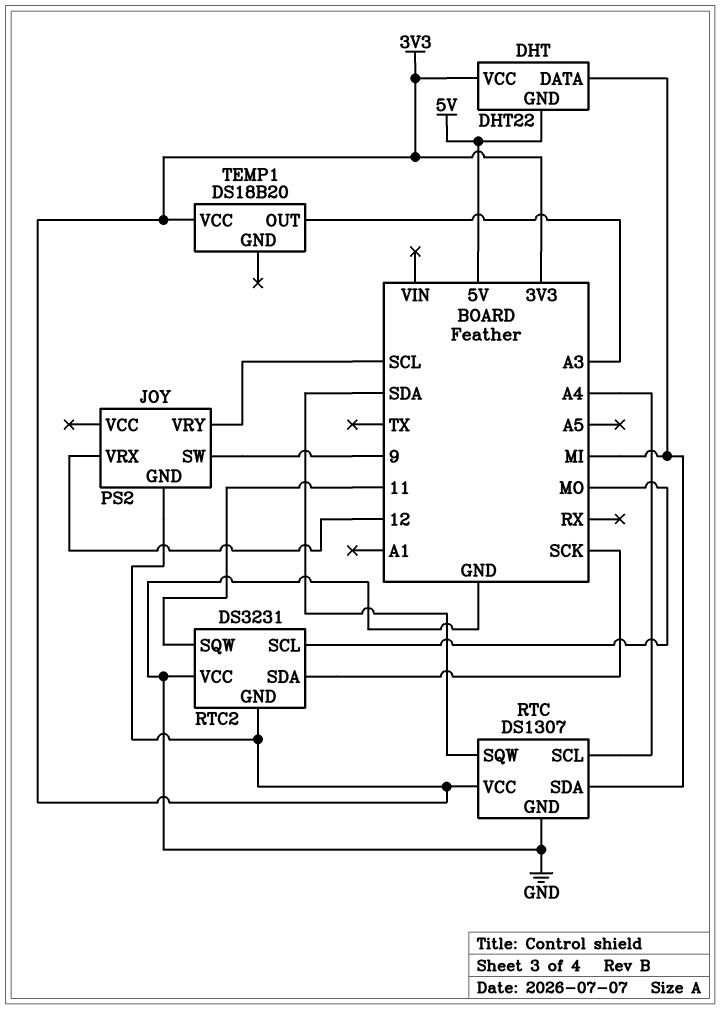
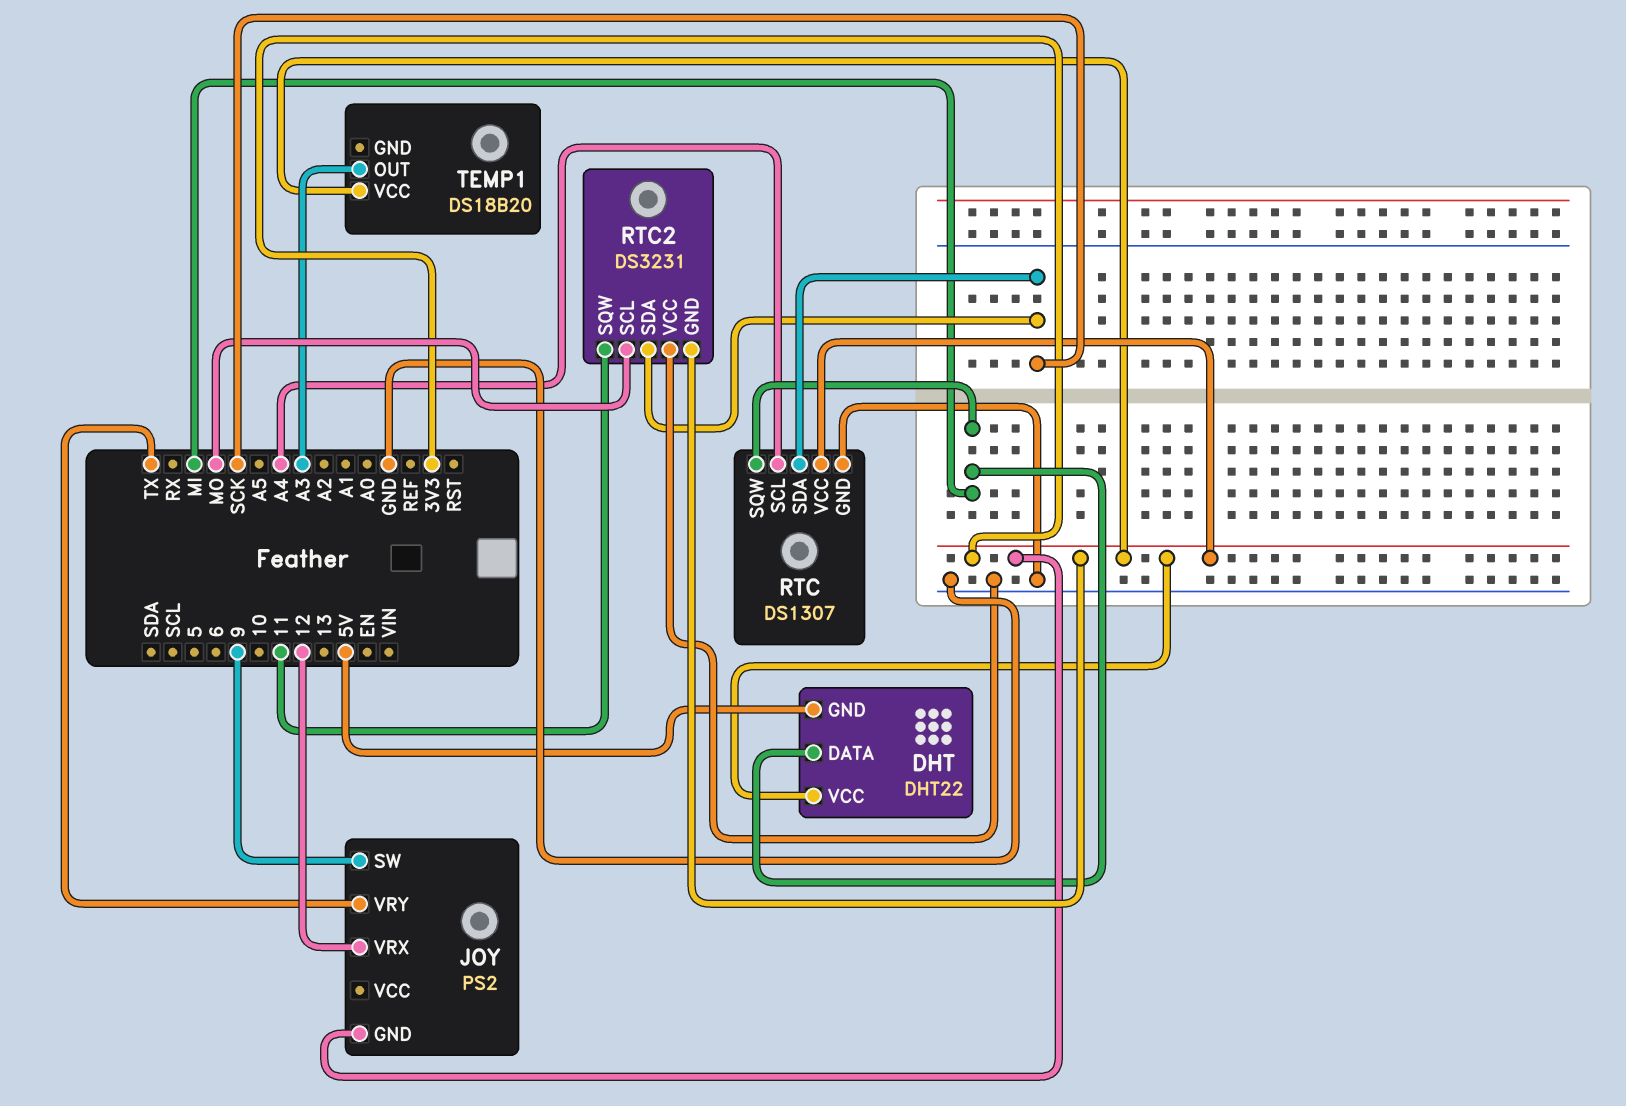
JOY pin VRY: SCL -> TX
RTC pin SDA: MI -> SCK
RTC pin SQW: SDA -> MI

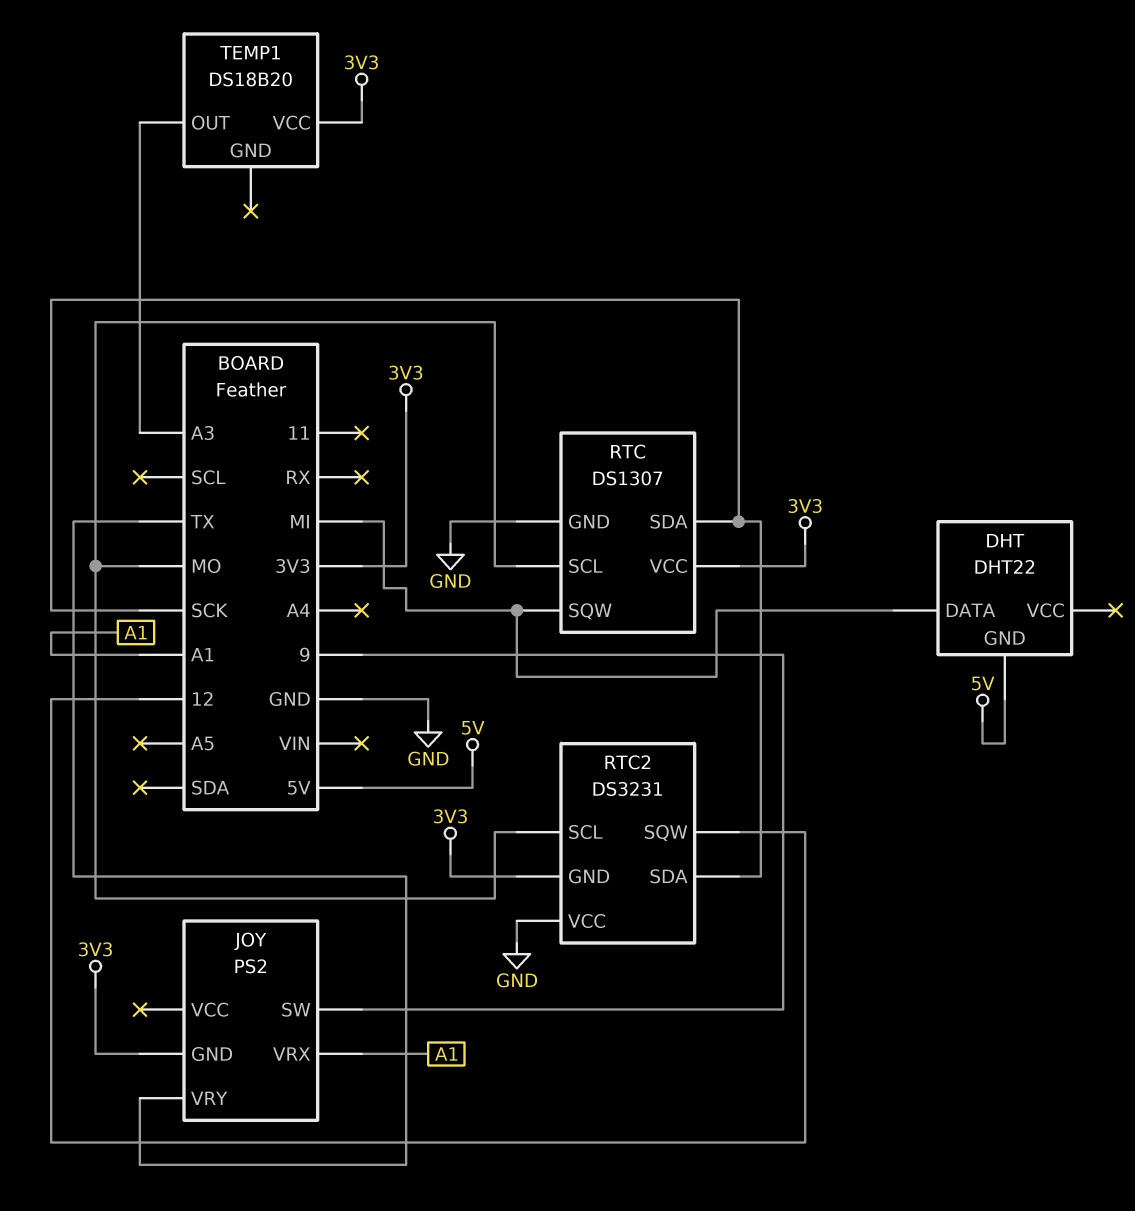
DHT pin VCC: 3V3 -> none
JOY pin VRX: 12 -> A1
RTC pin SCL: A4 -> MO
RTC2 pin SQW: 11 -> 12

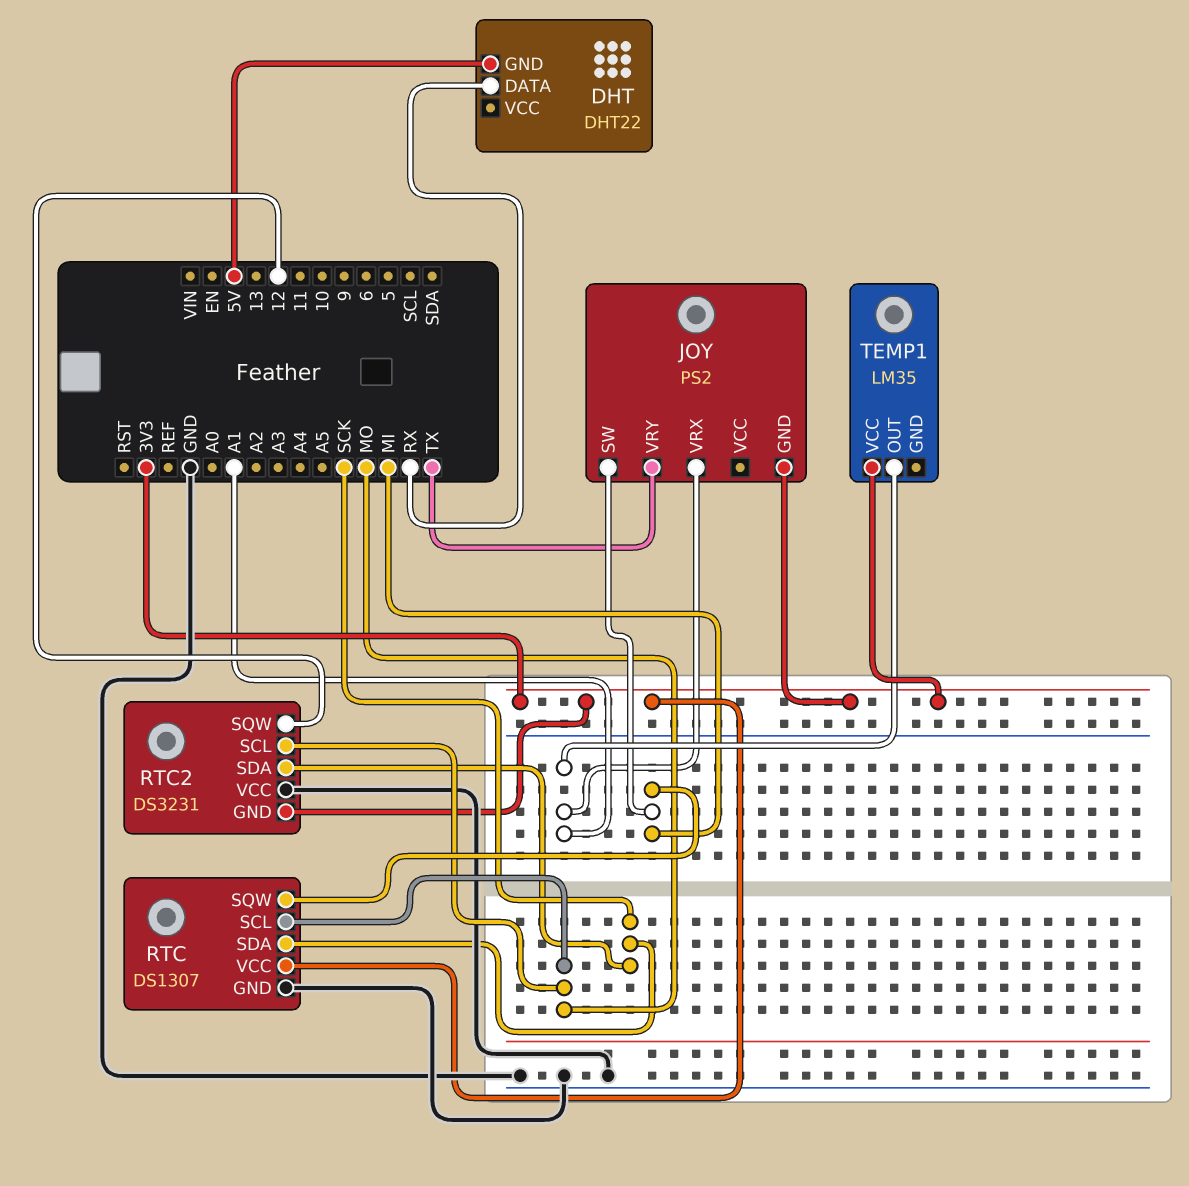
DHT pin DATA: MI -> RX
JOY pin SW: 9 -> MI
TEMP1: DS18B20 -> LM35
TEMP1 pin OUT: A3 -> A1

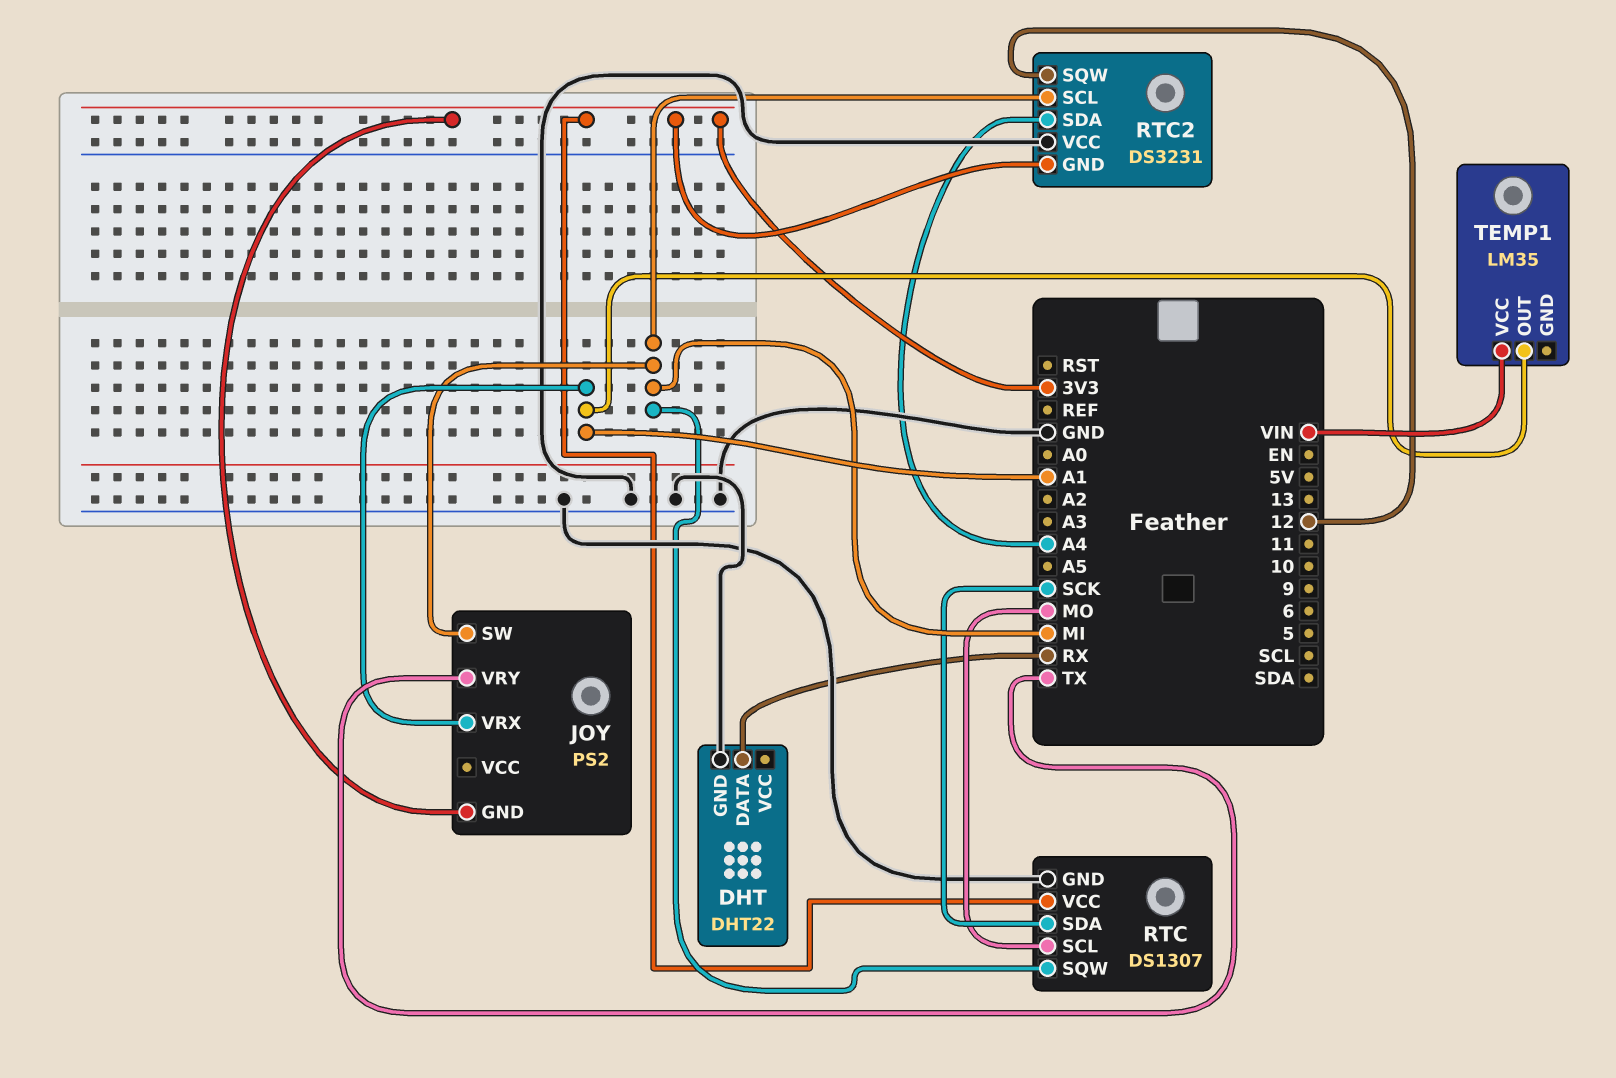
DHT pin GND: 5V -> GND
RTC2 pin SCL: MO -> MI
RTC2 pin SDA: SCK -> A4
TEMP1 pin VCC: 3V3 -> VIN

